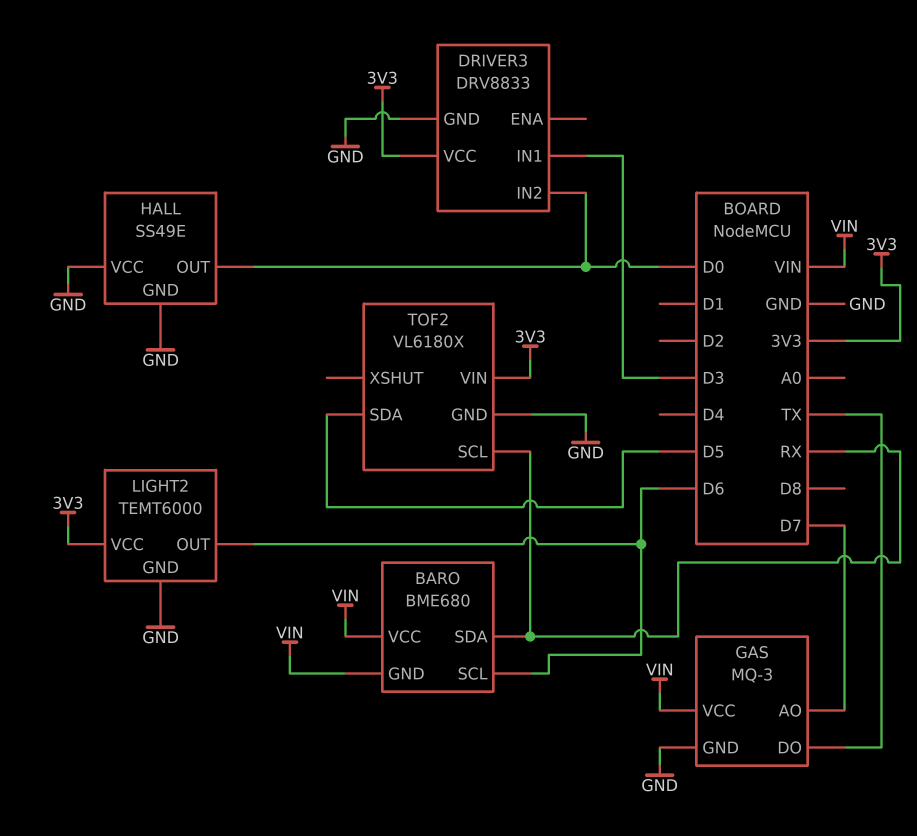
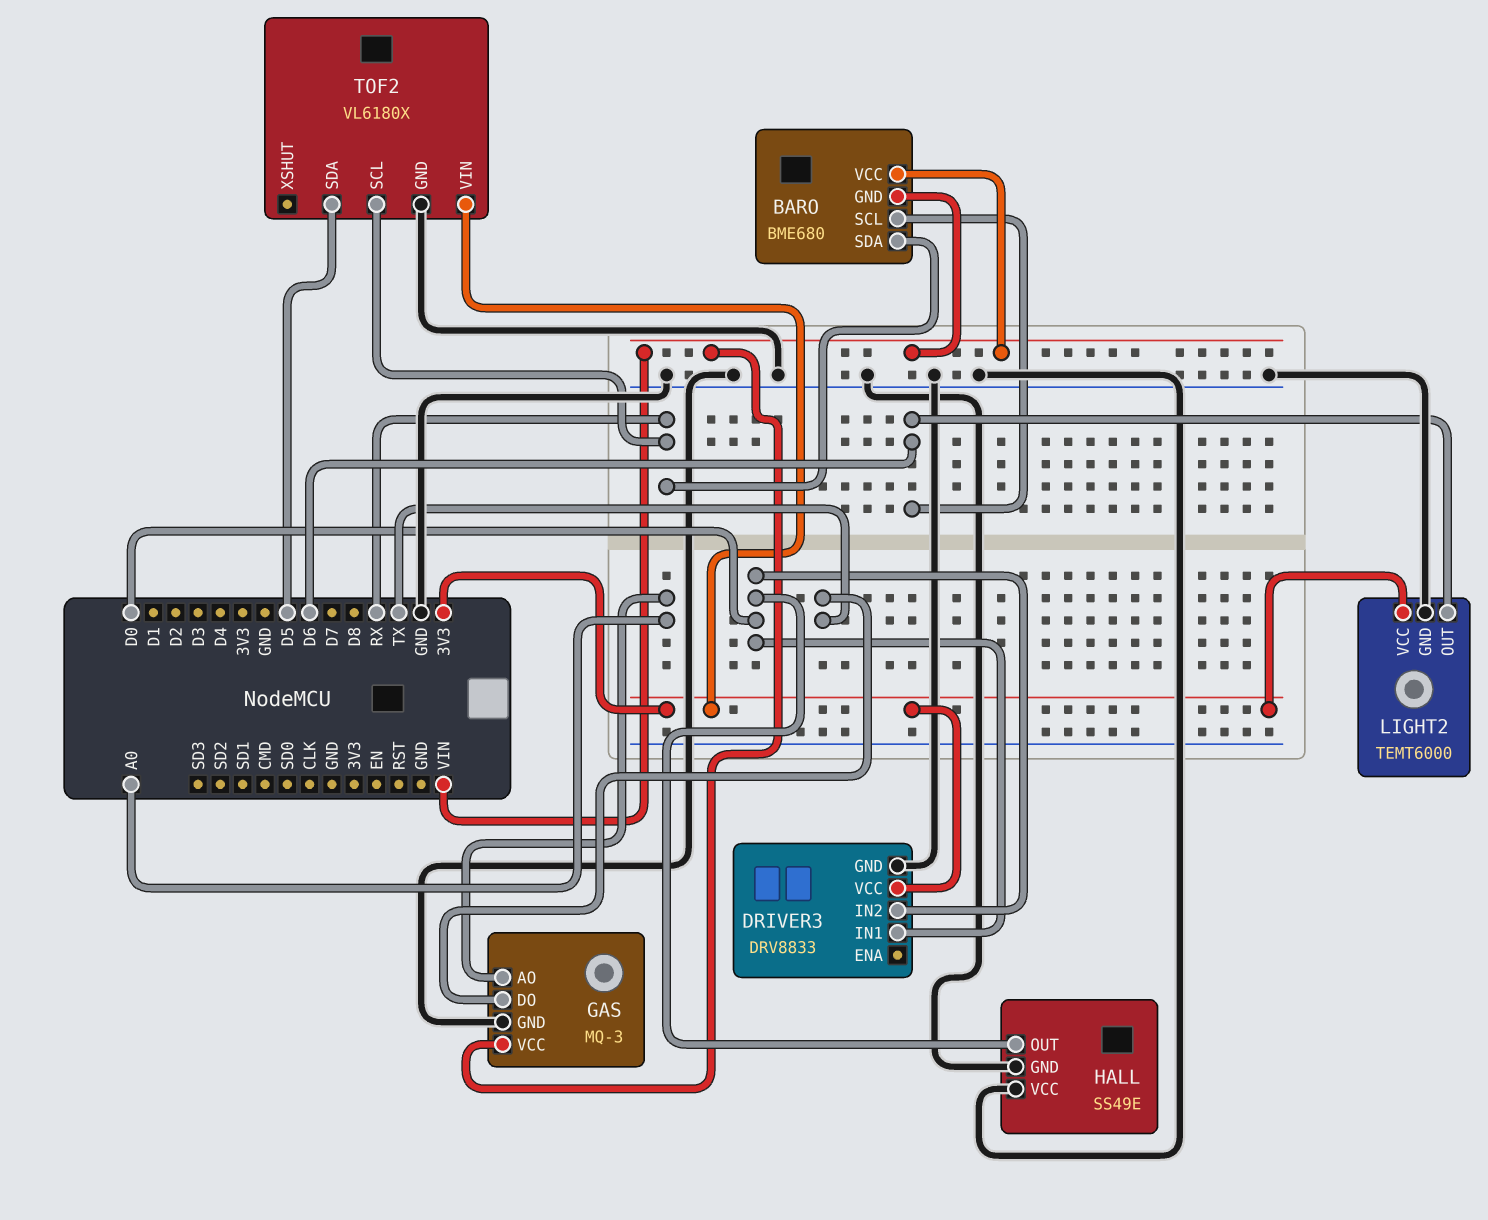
DRIVER3 pin IN1: D3 -> D0
GAS pin AO: D7 -> A0

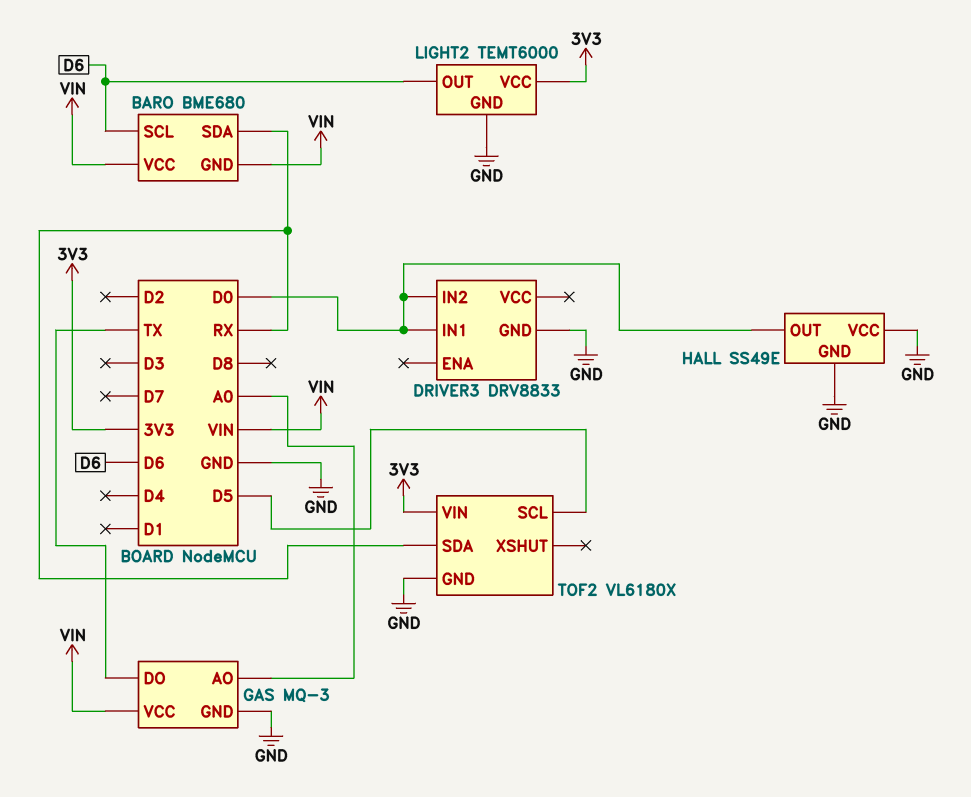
DRIVER3 pin VCC: 3V3 -> none
TOF2 pin SCL: RX -> D5
TOF2 pin SDA: D5 -> RX

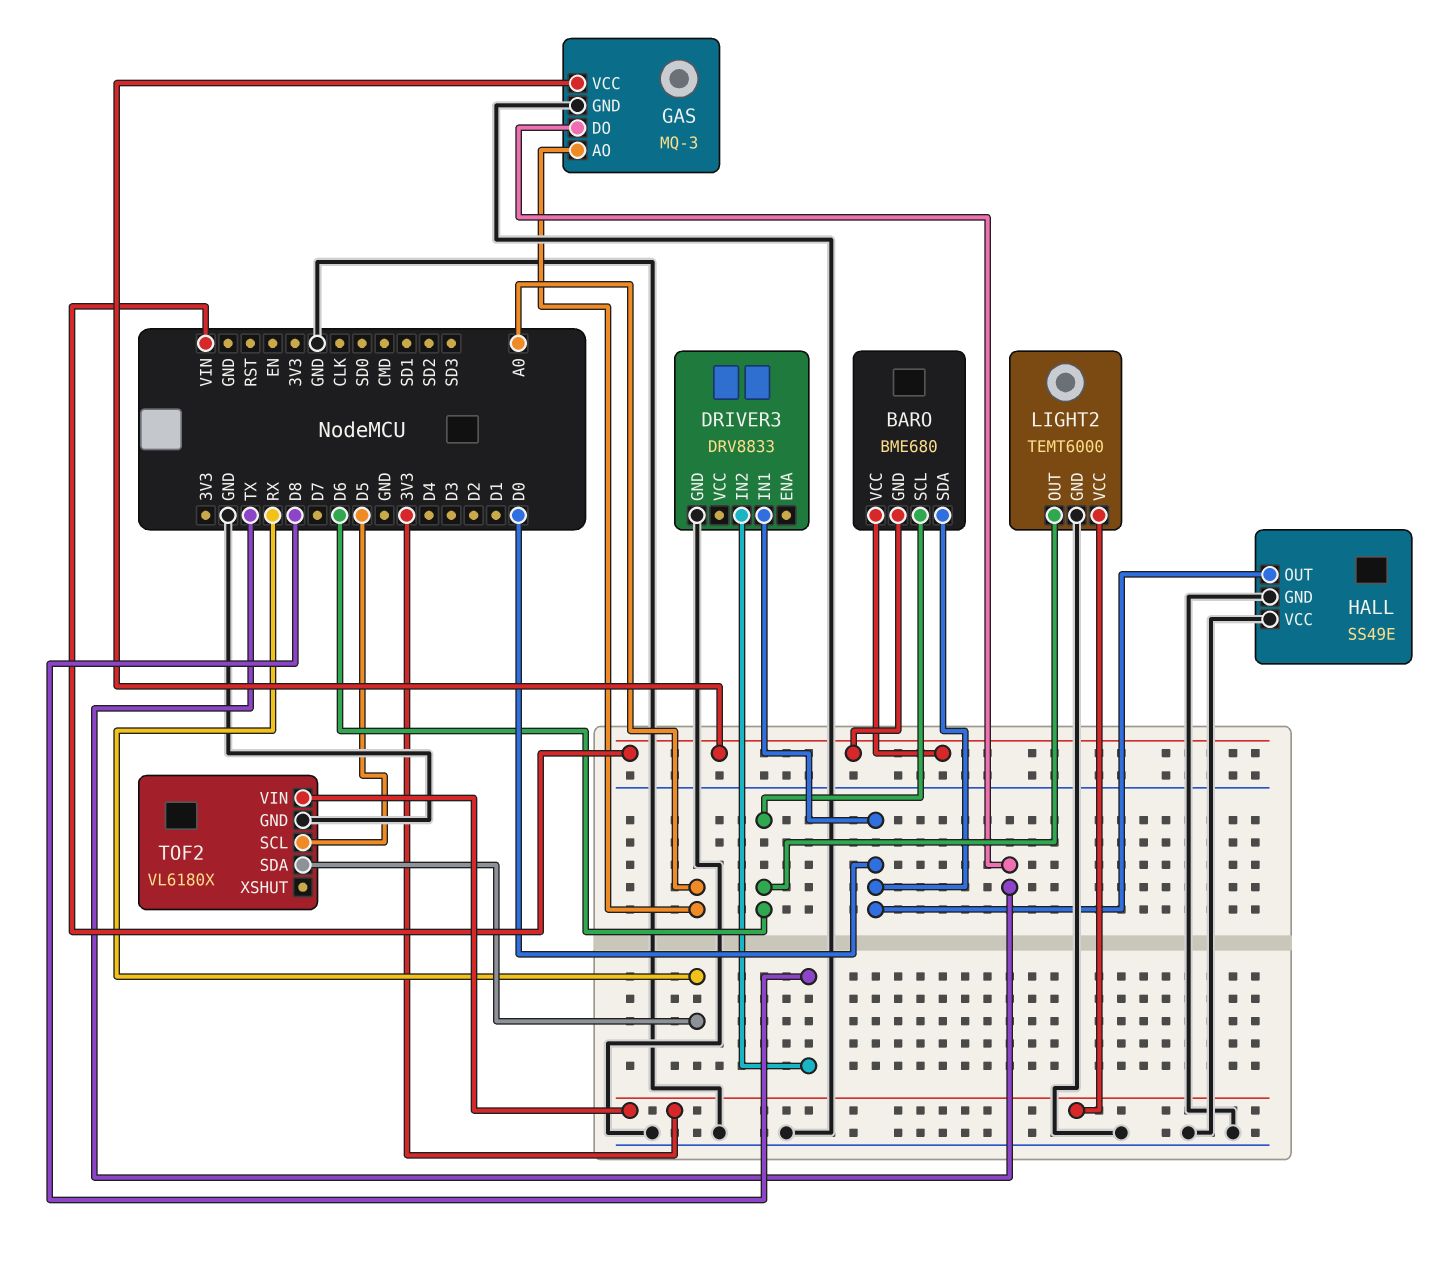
BARO pin SDA: RX -> D0
DRIVER3 pin IN2: D0 -> D8

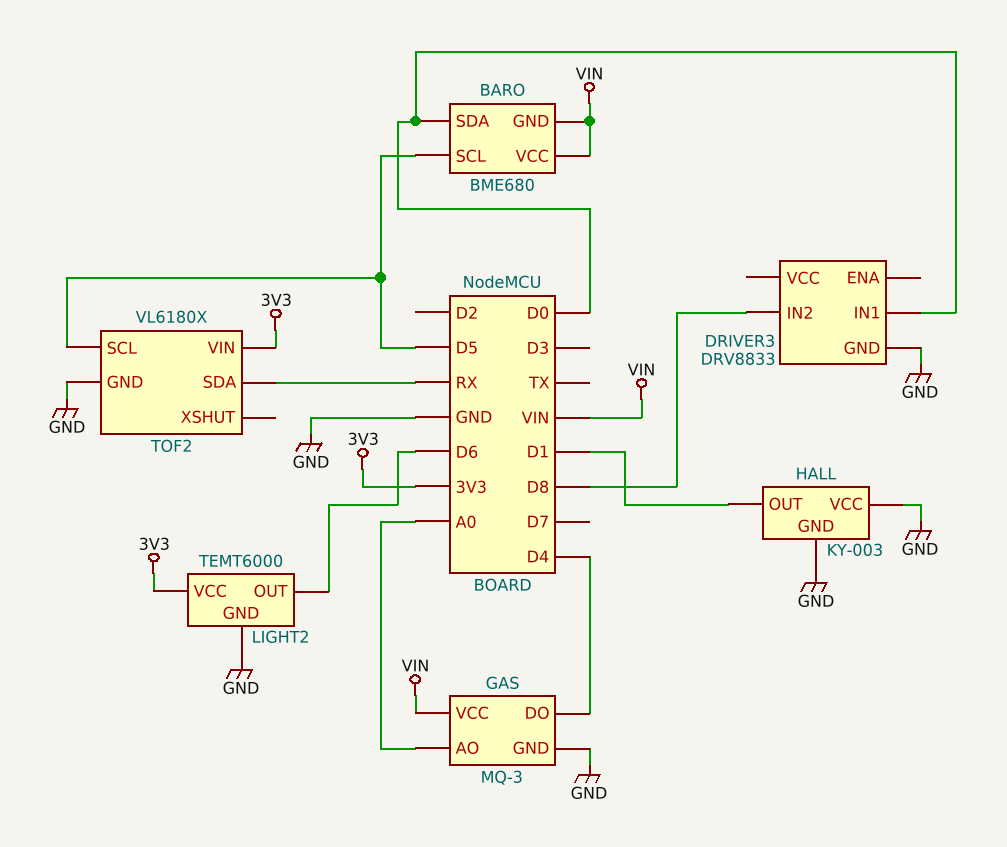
BARO pin SCL: D6 -> D5
GAS pin DO: TX -> D4
HALL: SS49E -> KY-003
HALL pin OUT: D0 -> D1

